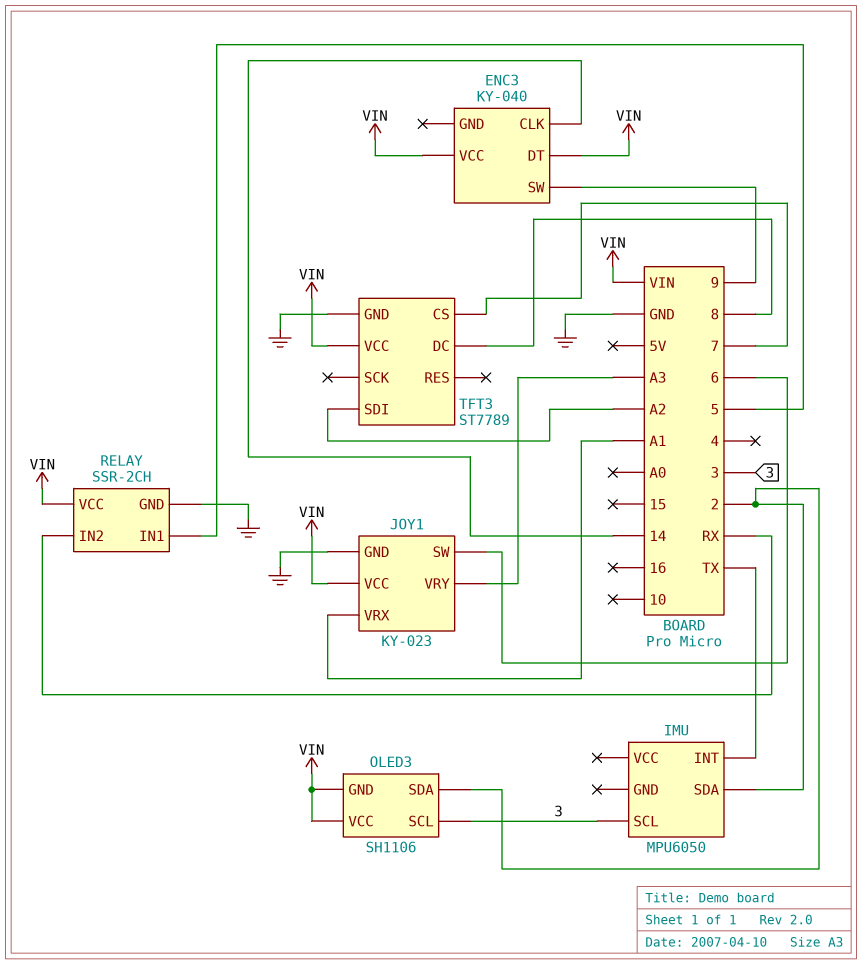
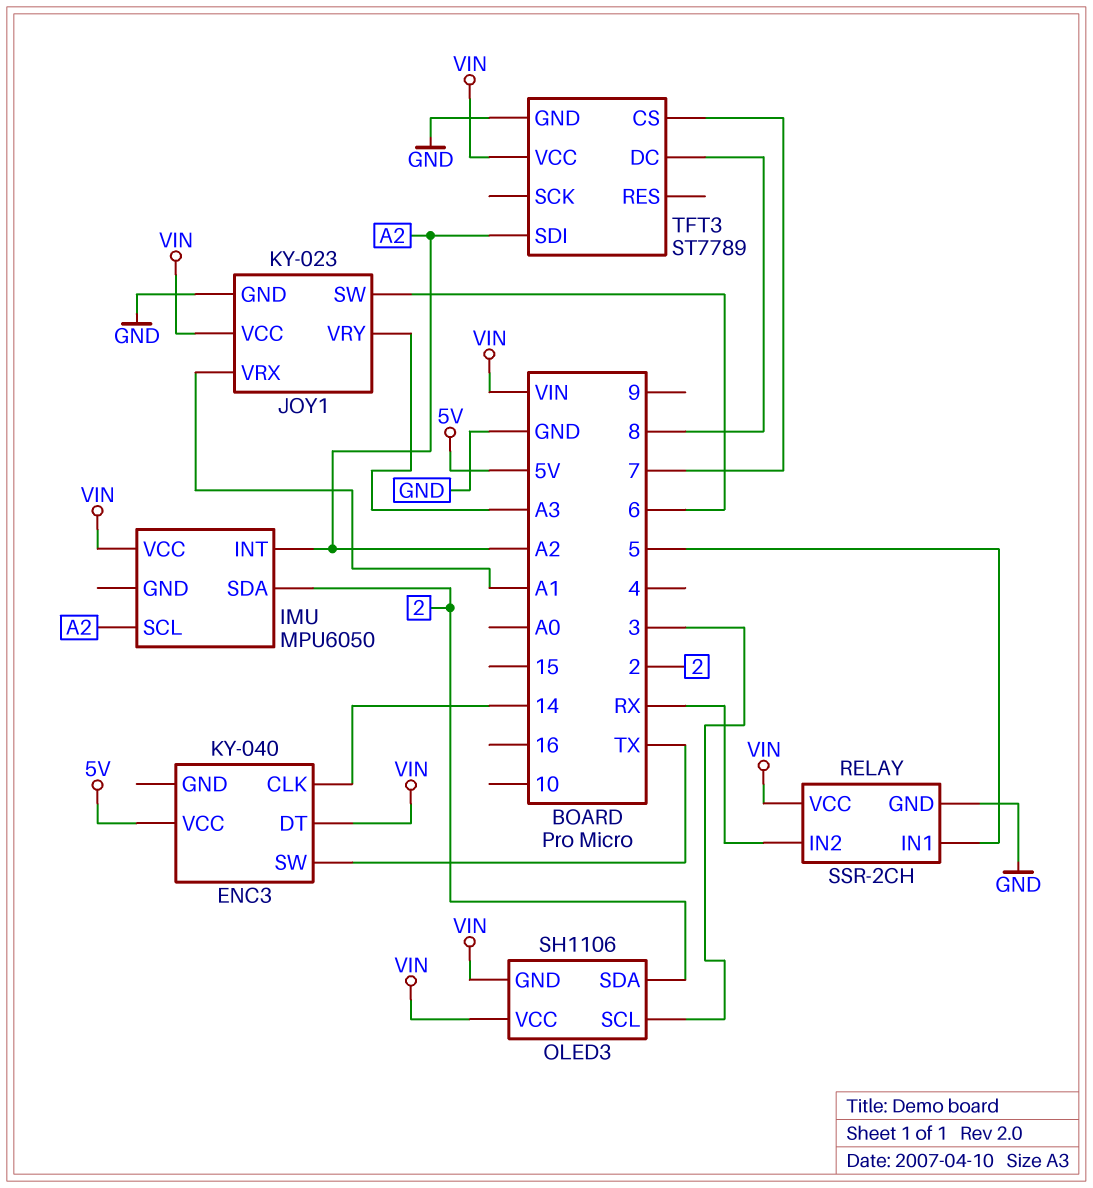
ENC3 pin SW: 9 -> TX
ENC3 pin VCC: VIN -> 5V
IMU pin INT: TX -> A2
IMU pin SCL: 3 -> A2
IMU pin VCC: none -> VIN

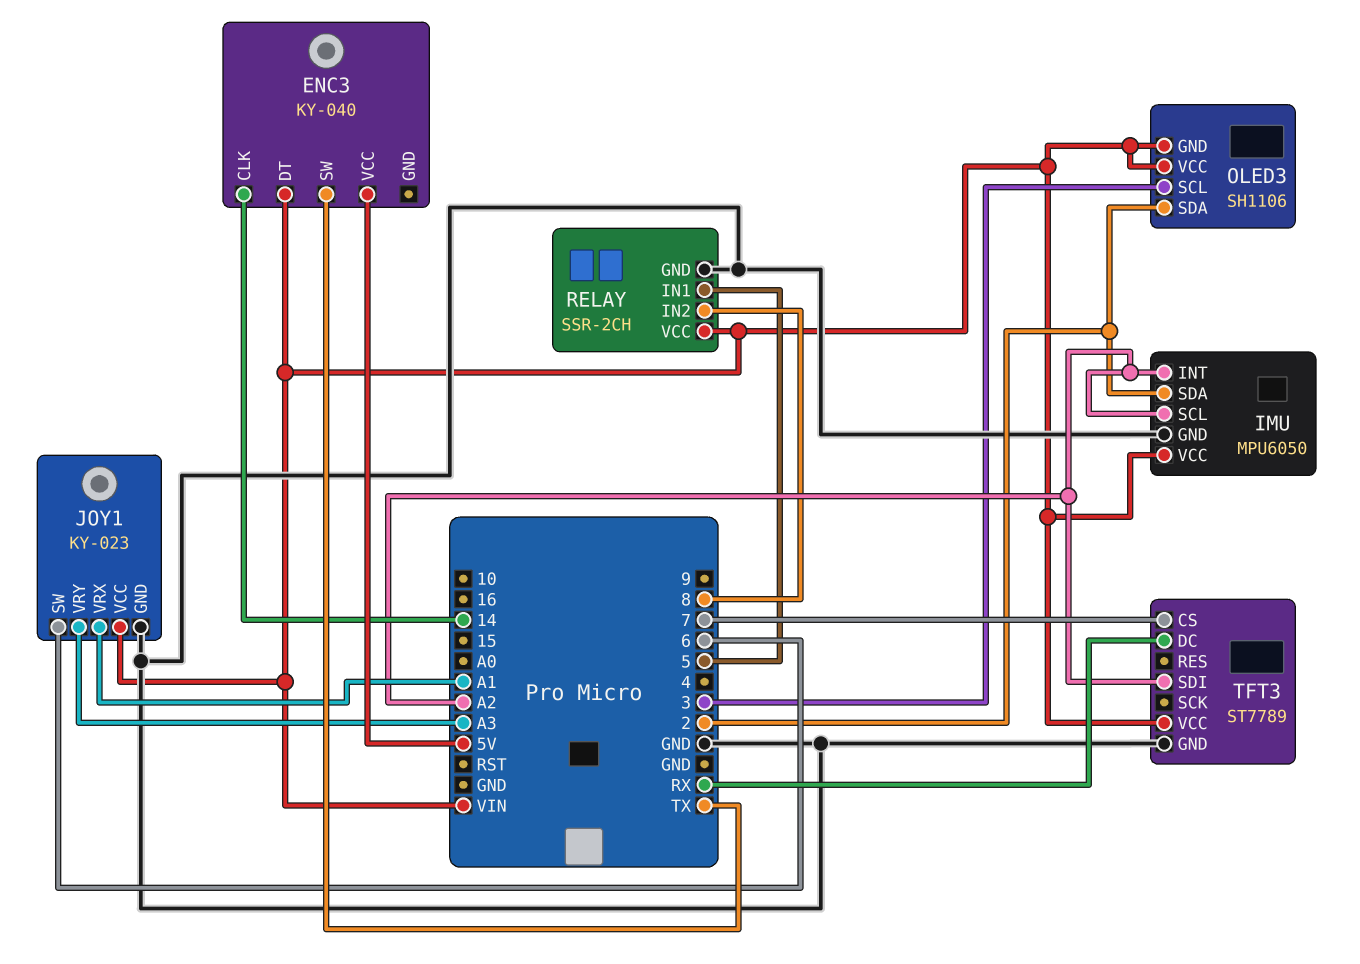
IMU pin GND: none -> GND
RELAY pin IN2: RX -> 8
TFT3 pin DC: 8 -> RX

